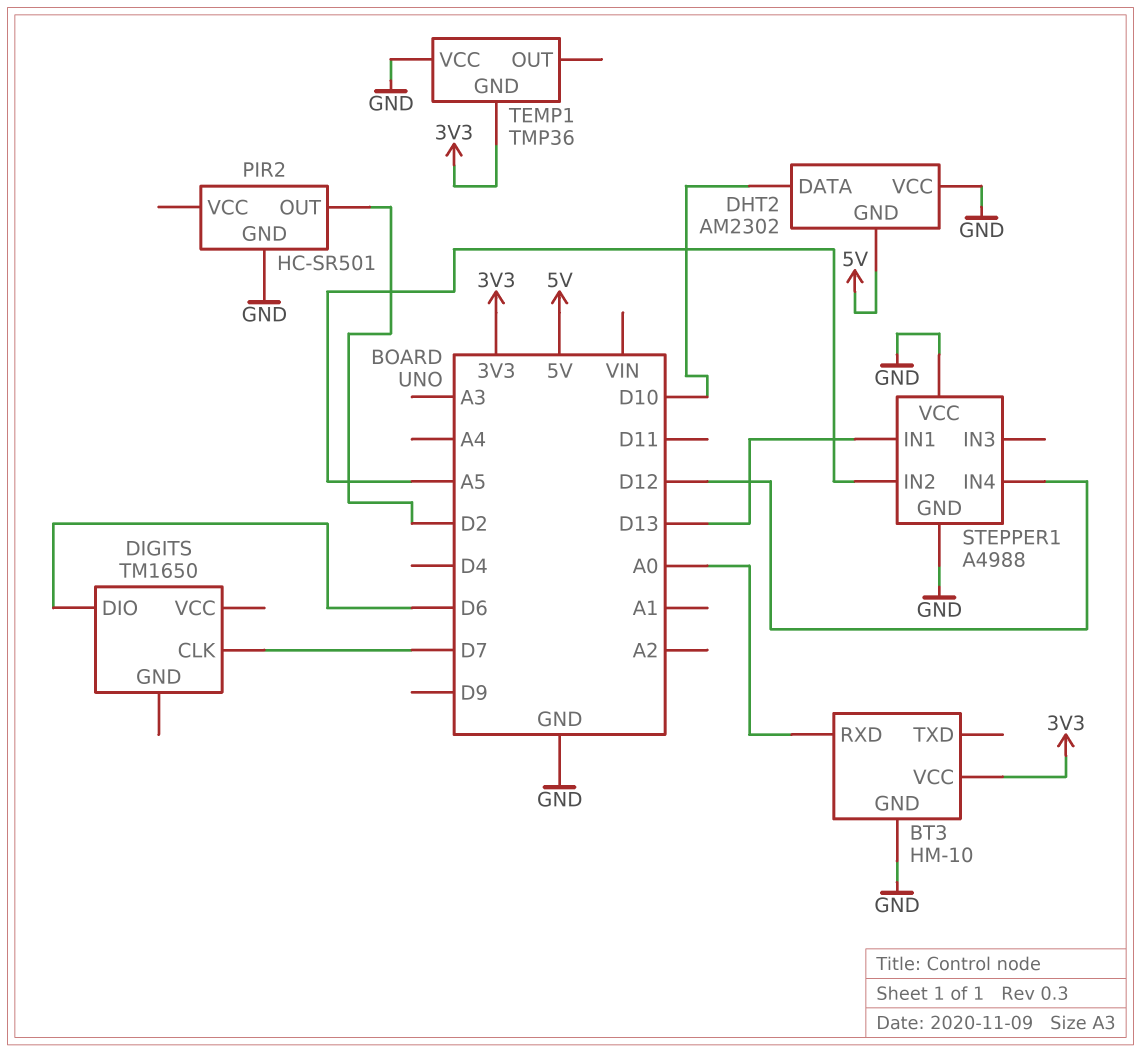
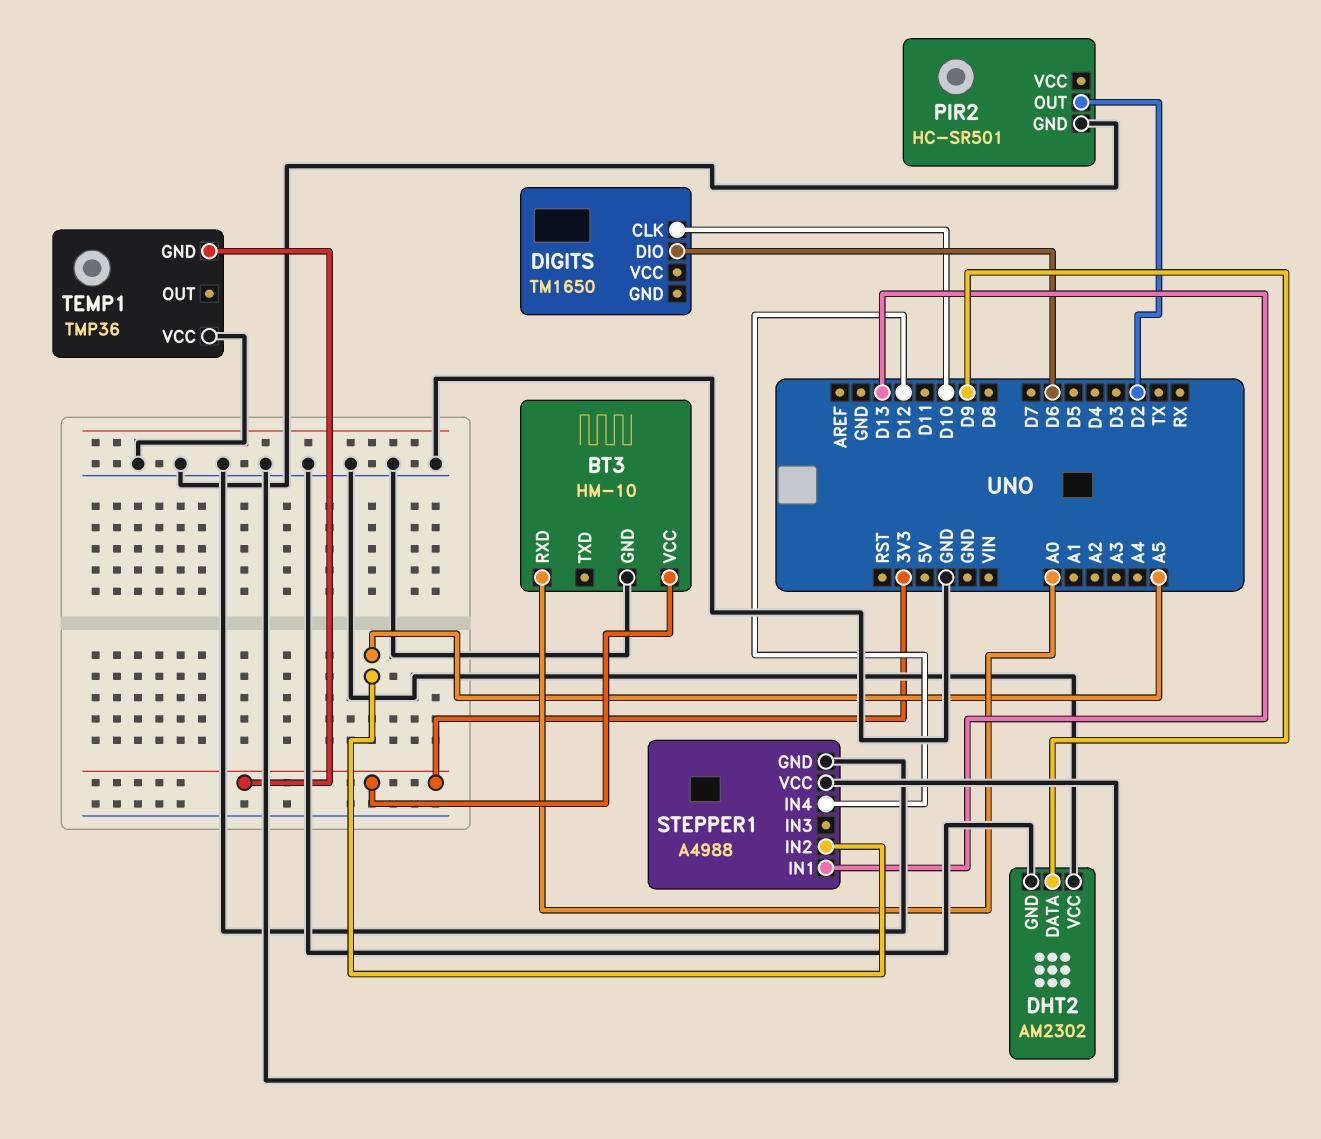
DHT2 pin DATA: D10 -> D9
DHT2 pin GND: 5V -> GND
DIGITS pin CLK: D7 -> D10

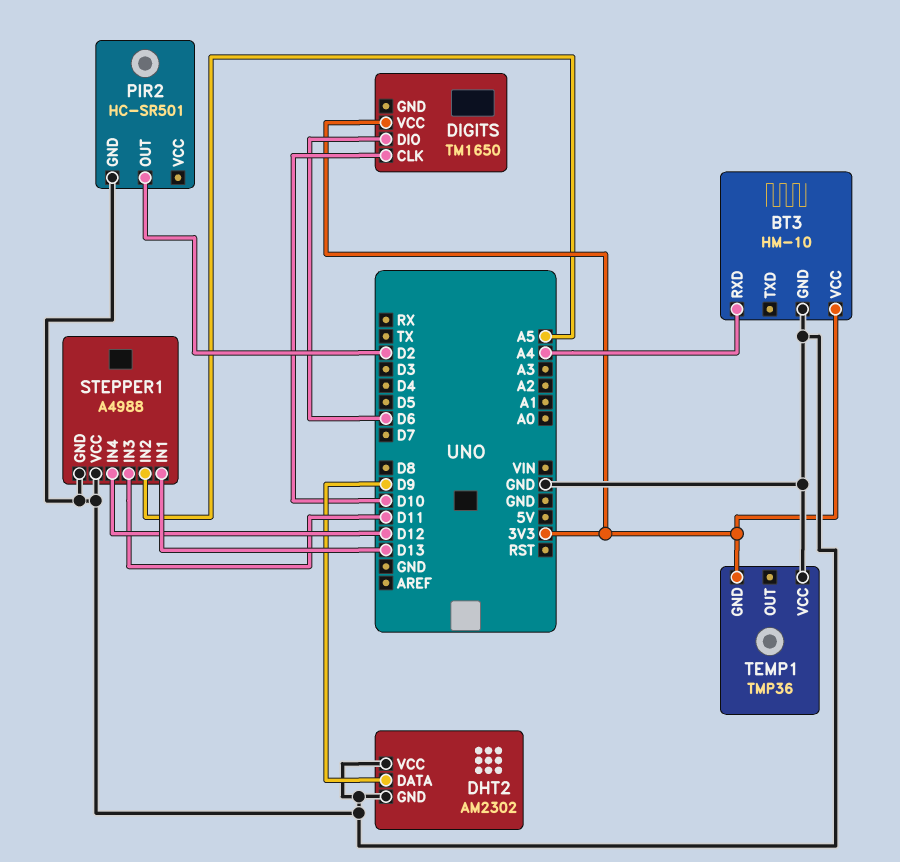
BT3 pin RXD: A0 -> A4
DIGITS pin VCC: none -> 3V3
STEPPER1 pin IN3: none -> D11

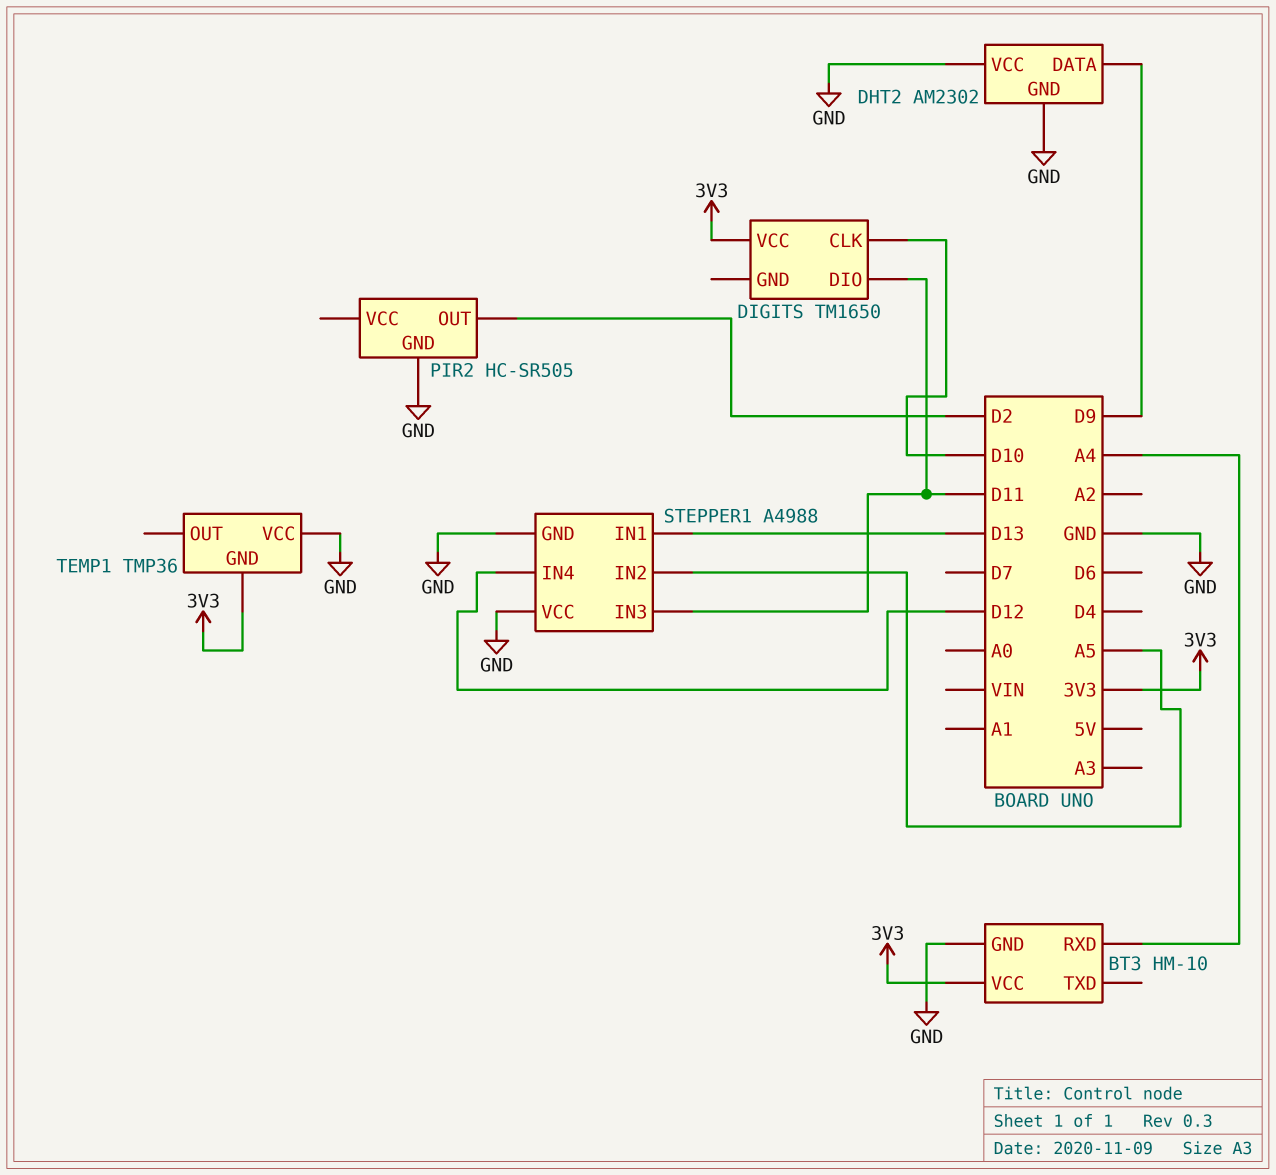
DIGITS pin DIO: D6 -> D11
PIR2: HC-SR501 -> HC-SR505

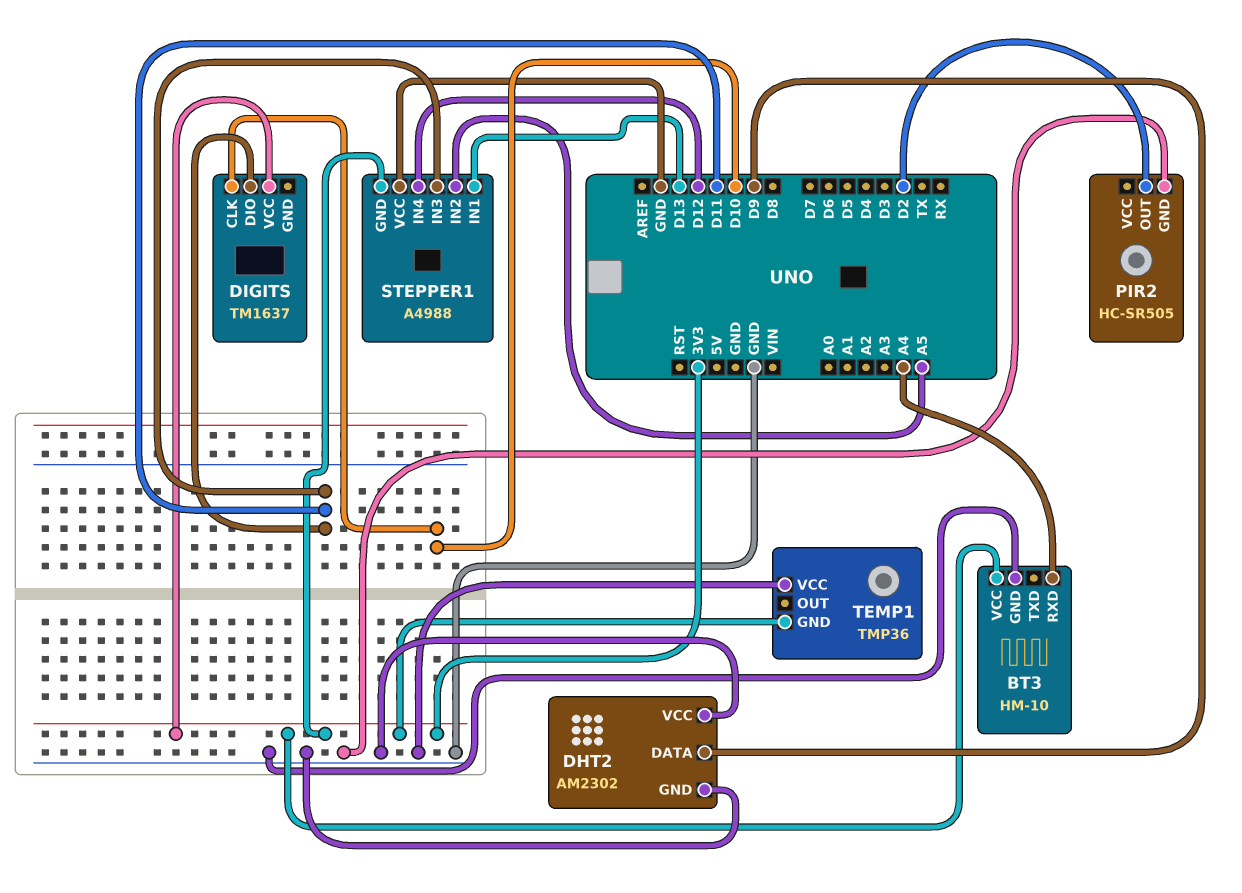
DIGITS: TM1650 -> TM1637
STEPPER1 pin GND: GND -> 3V3

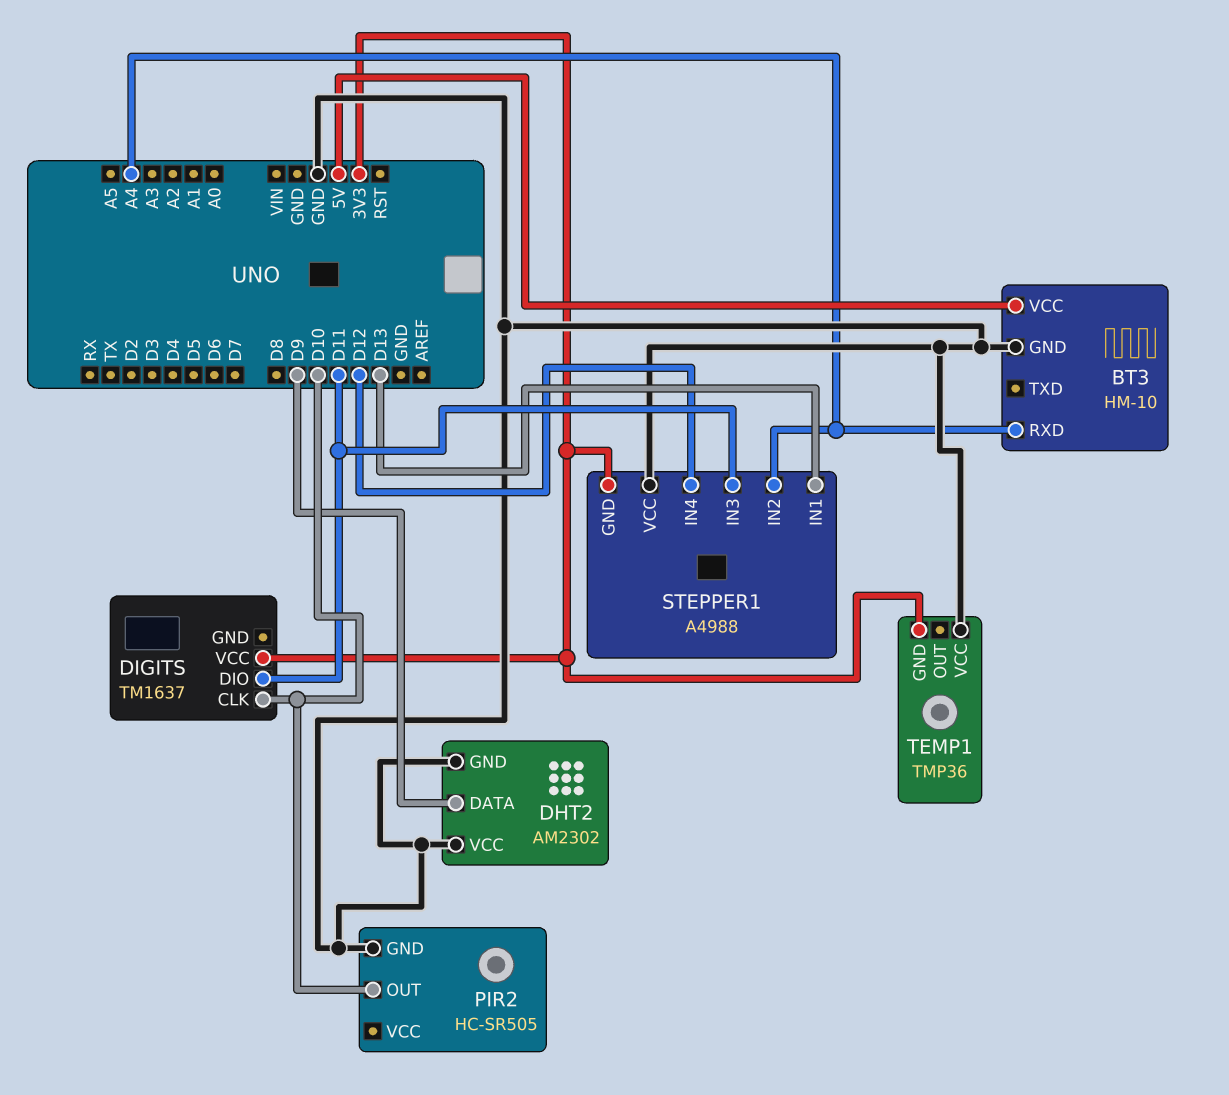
BT3 pin VCC: 3V3 -> 5V
PIR2 pin OUT: D2 -> D10
STEPPER1 pin IN2: A5 -> A4

